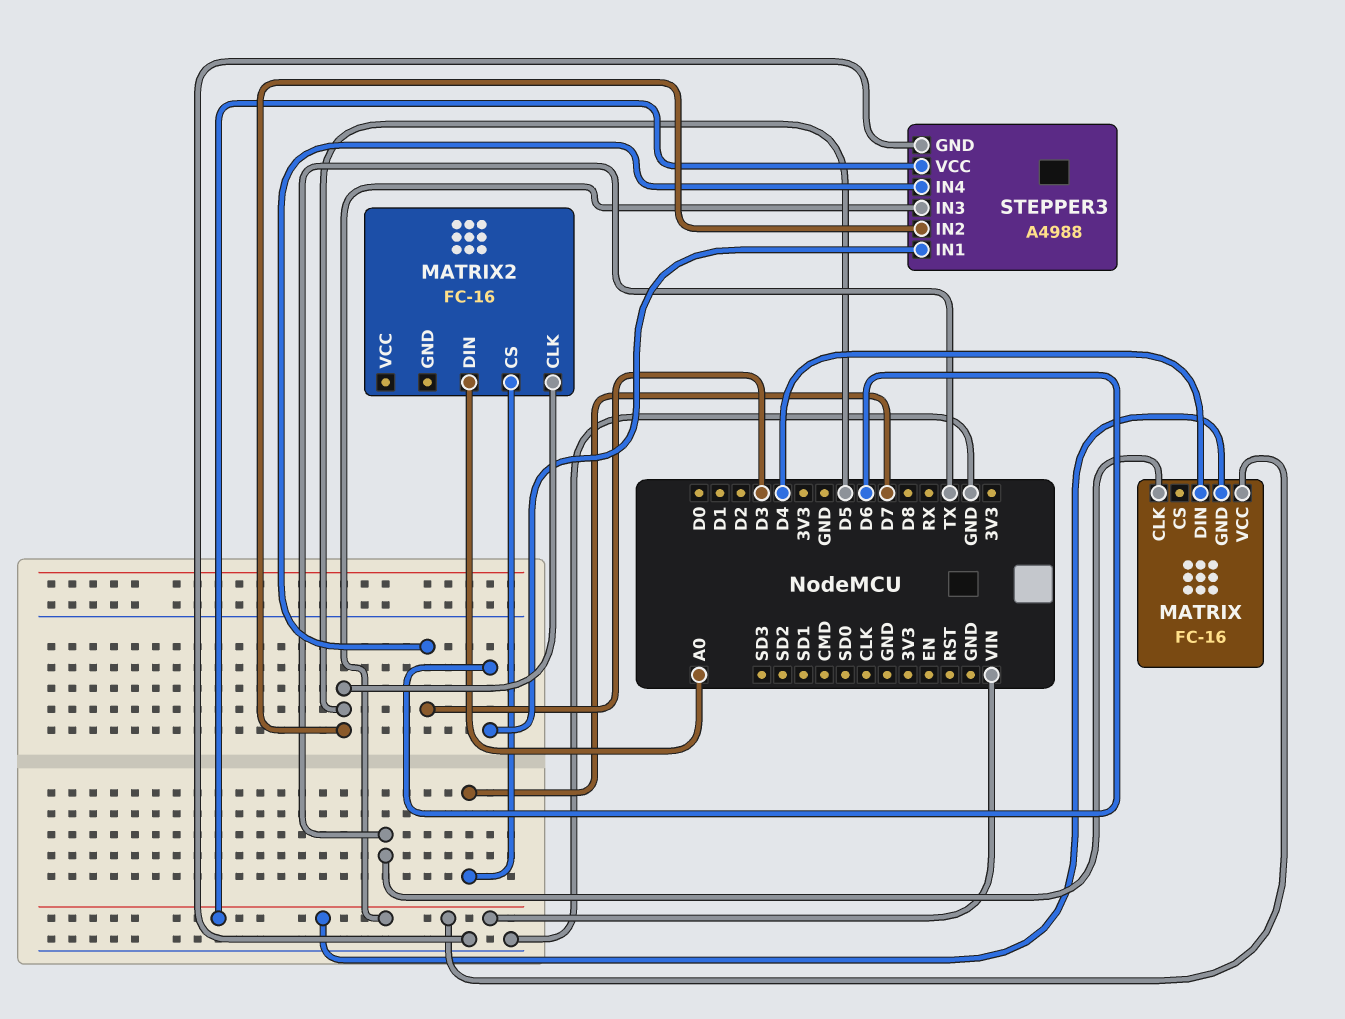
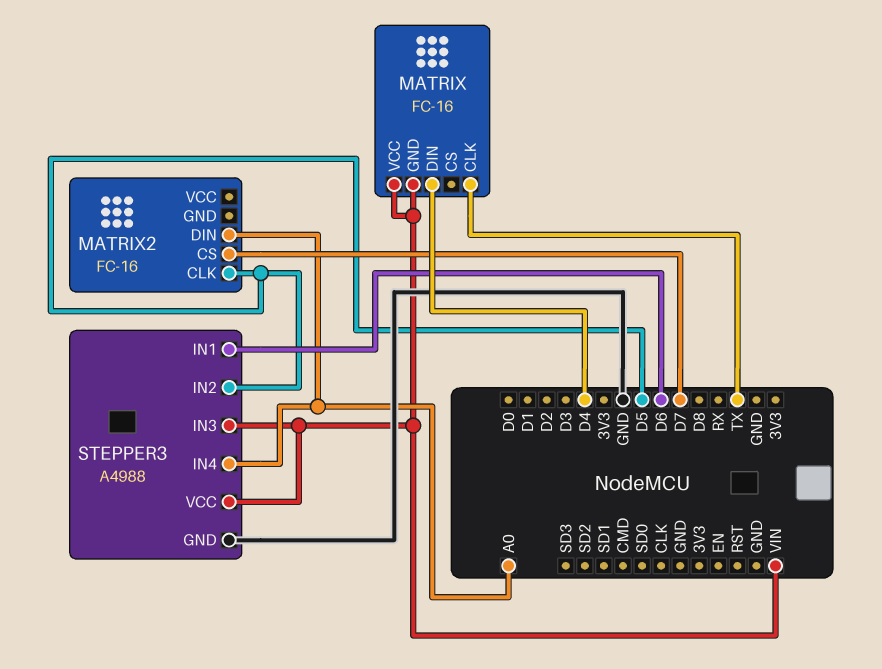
STEPPER3 pin IN4: D3 -> A0

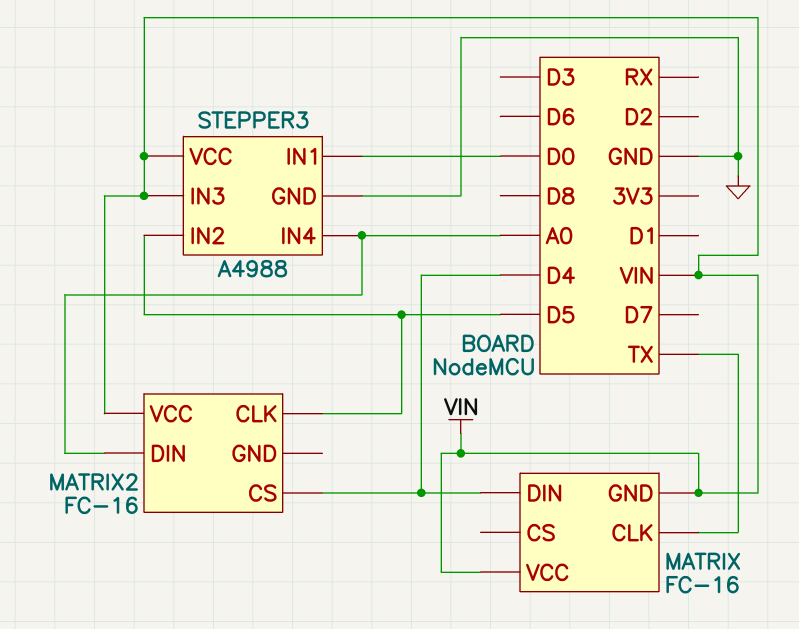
MATRIX2 pin CS: D7 -> D4
MATRIX2 pin VCC: none -> VIN
STEPPER3 pin IN1: D6 -> D0

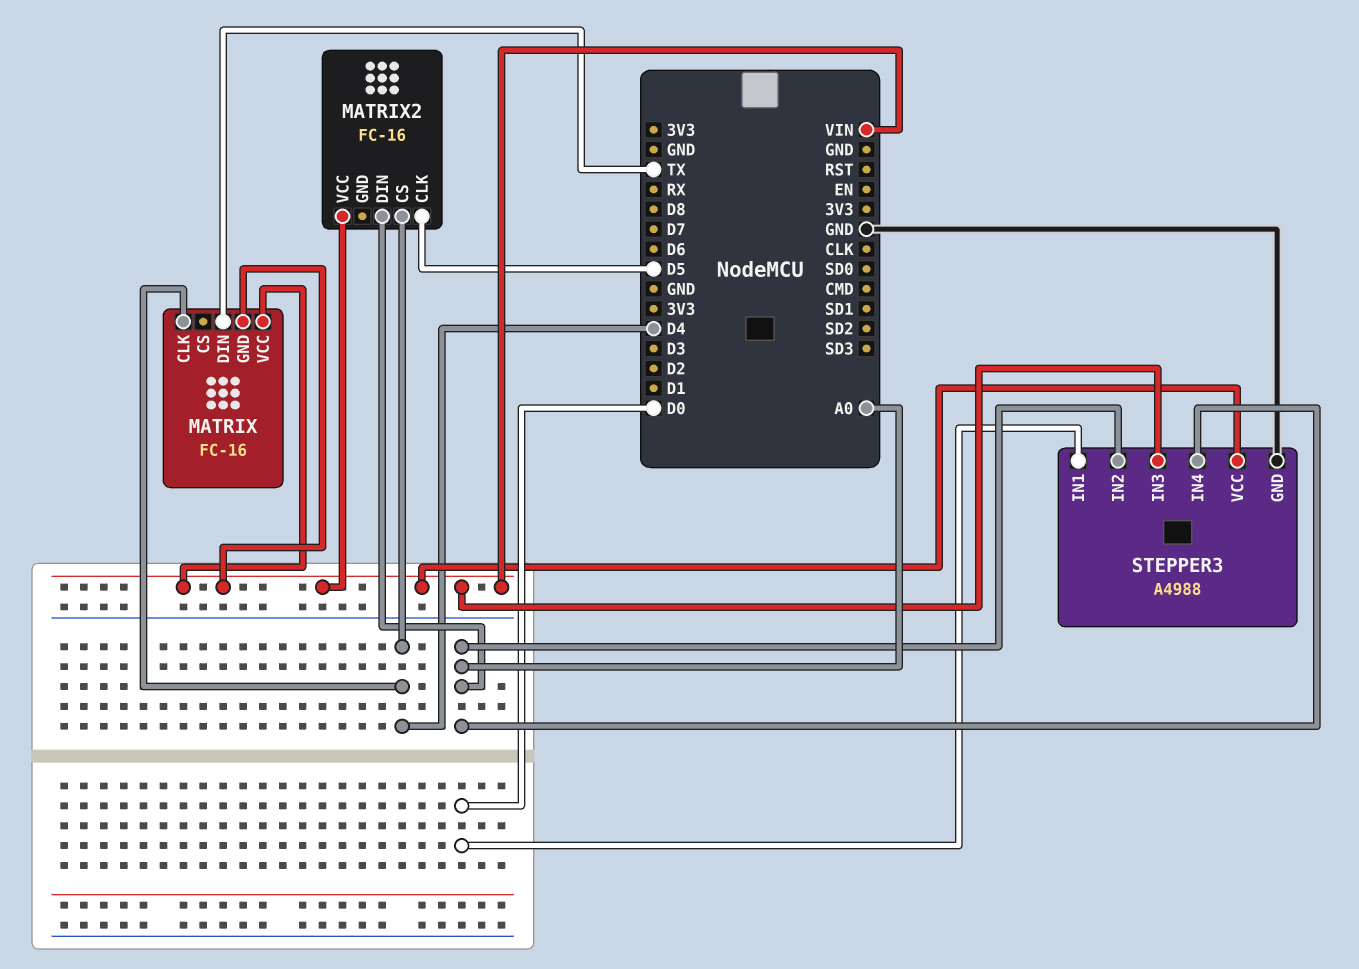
MATRIX pin CLK: TX -> D4
MATRIX pin DIN: D4 -> TX
STEPPER3 pin IN2: D5 -> A0

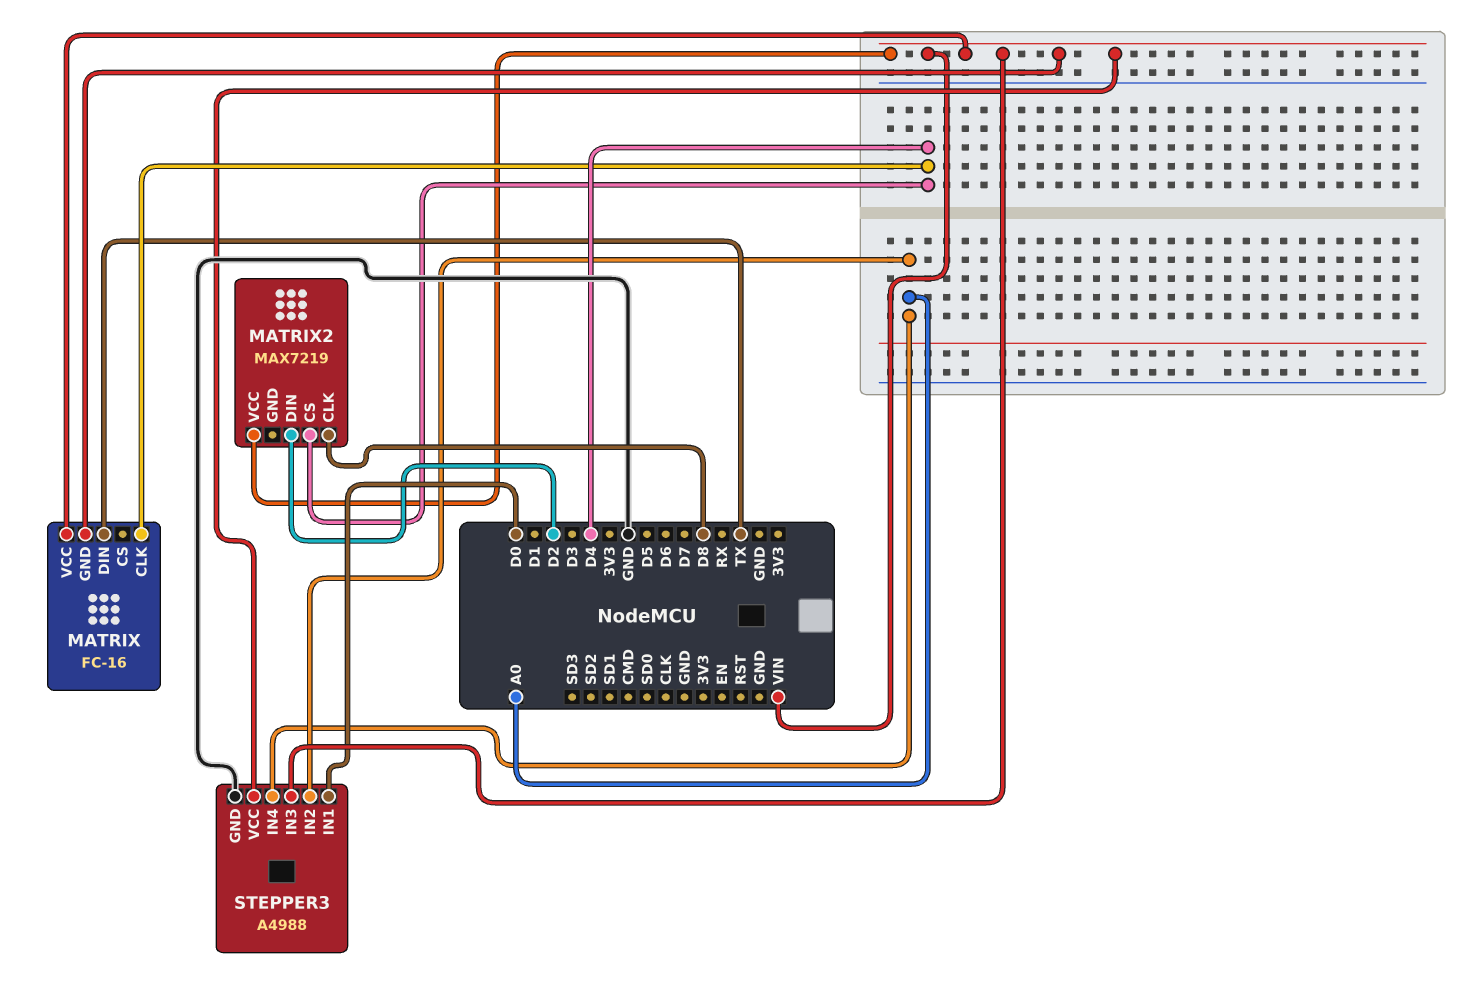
MATRIX2: FC-16 -> MAX7219
MATRIX2 pin CLK: D5 -> D8
MATRIX2 pin DIN: A0 -> D2

